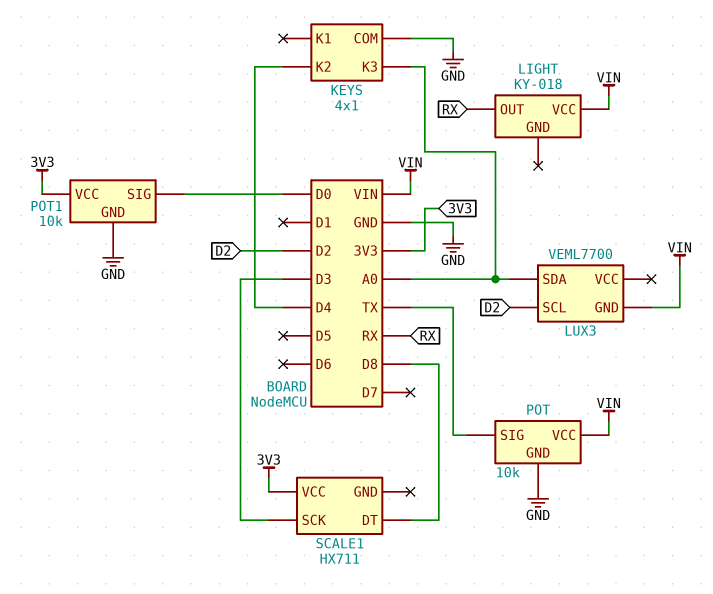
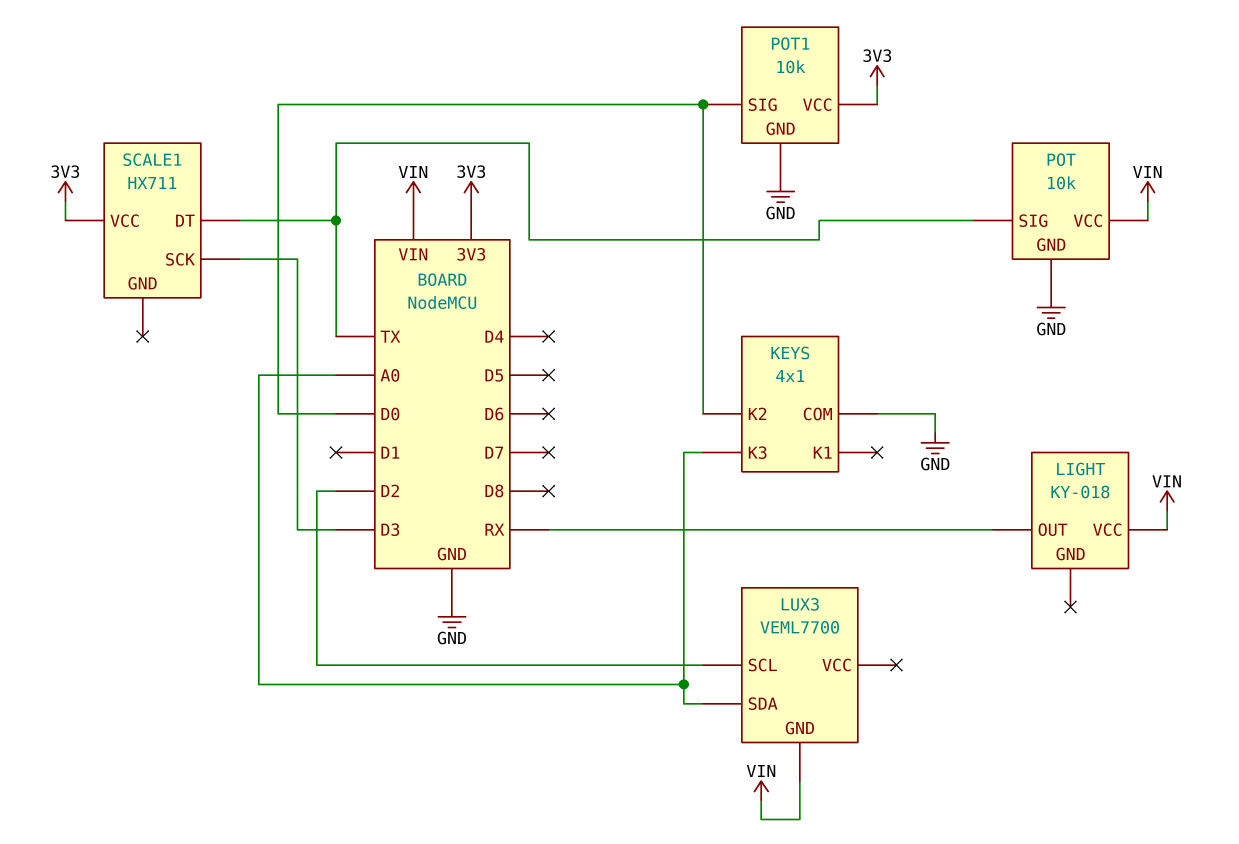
KEYS pin K2: D4 -> D0
SCALE1 pin DT: D8 -> TX

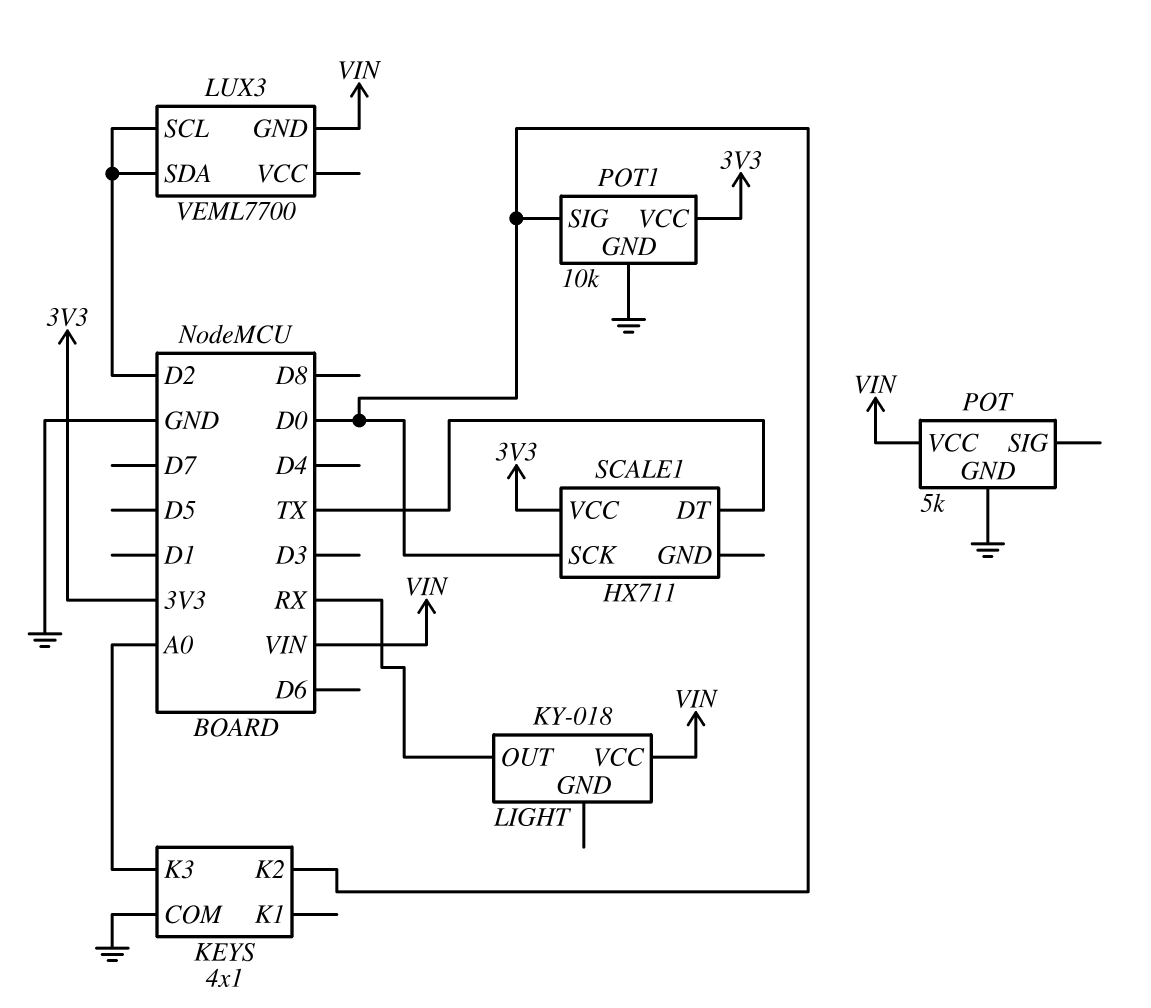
LUX3 pin SDA: A0 -> D2
POT: 10k -> 5k
POT pin SIG: TX -> none
SCALE1 pin SCK: D3 -> D0

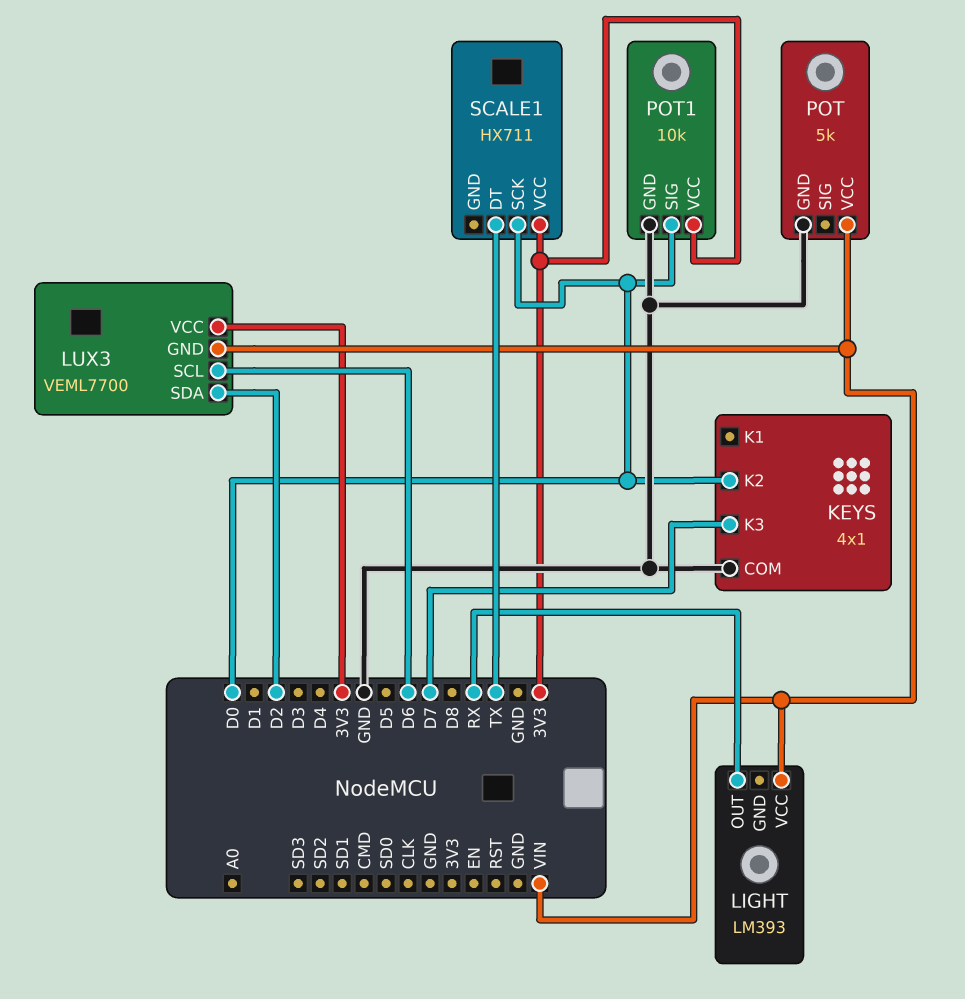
KEYS pin K3: A0 -> D7
LIGHT: KY-018 -> LM393
LUX3 pin SCL: D2 -> D6
LUX3 pin VCC: none -> 3V3

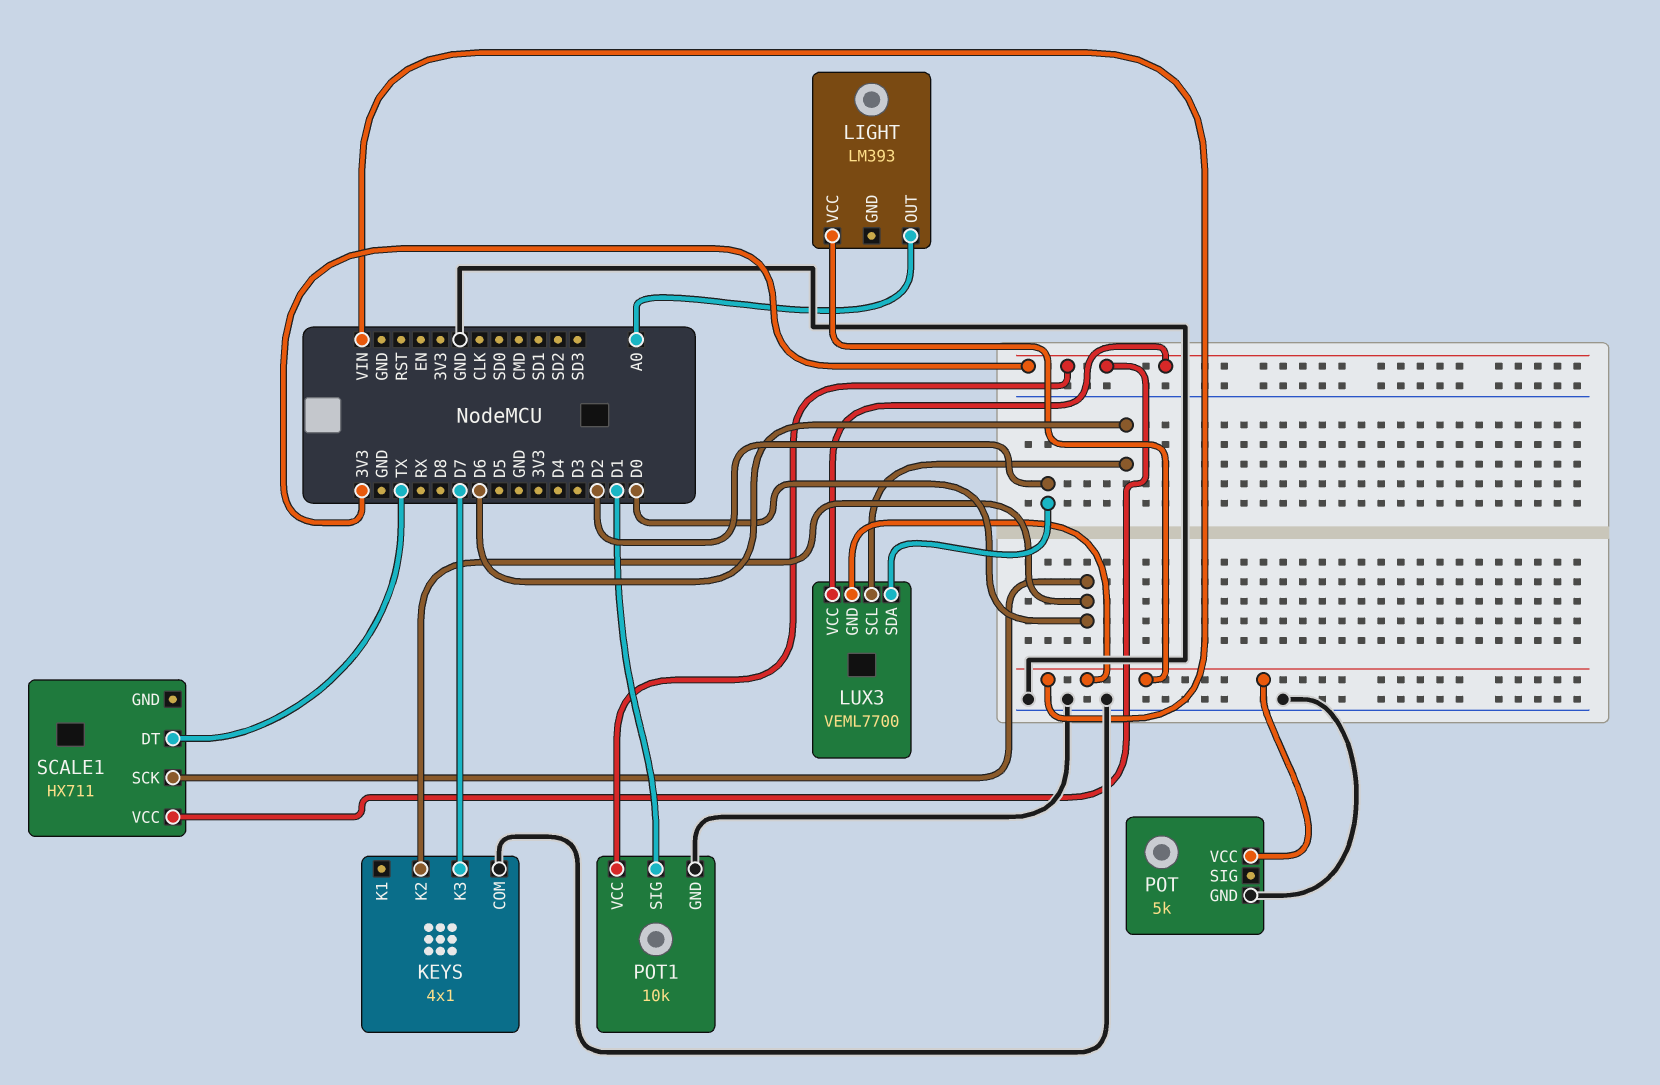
LIGHT pin OUT: RX -> A0
POT1 pin SIG: D0 -> D1

